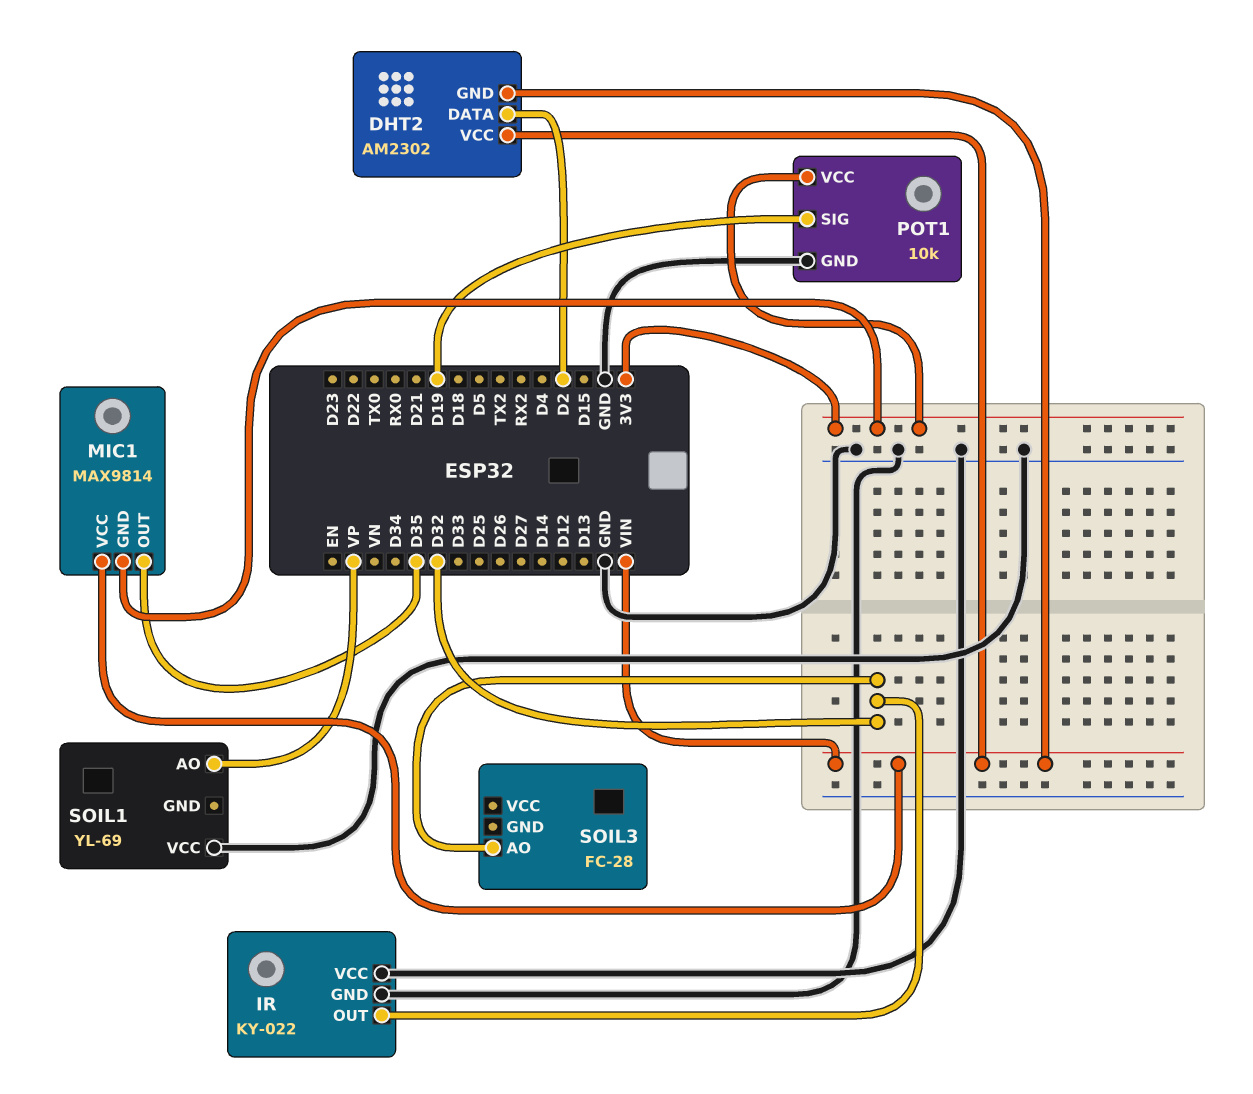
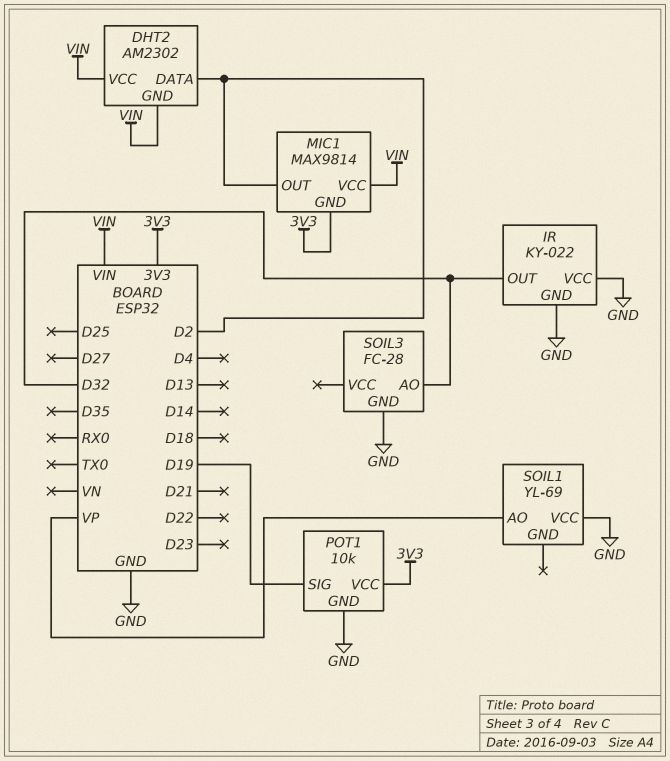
MIC1 pin OUT: D35 -> D2
SOIL3 pin GND: none -> GND

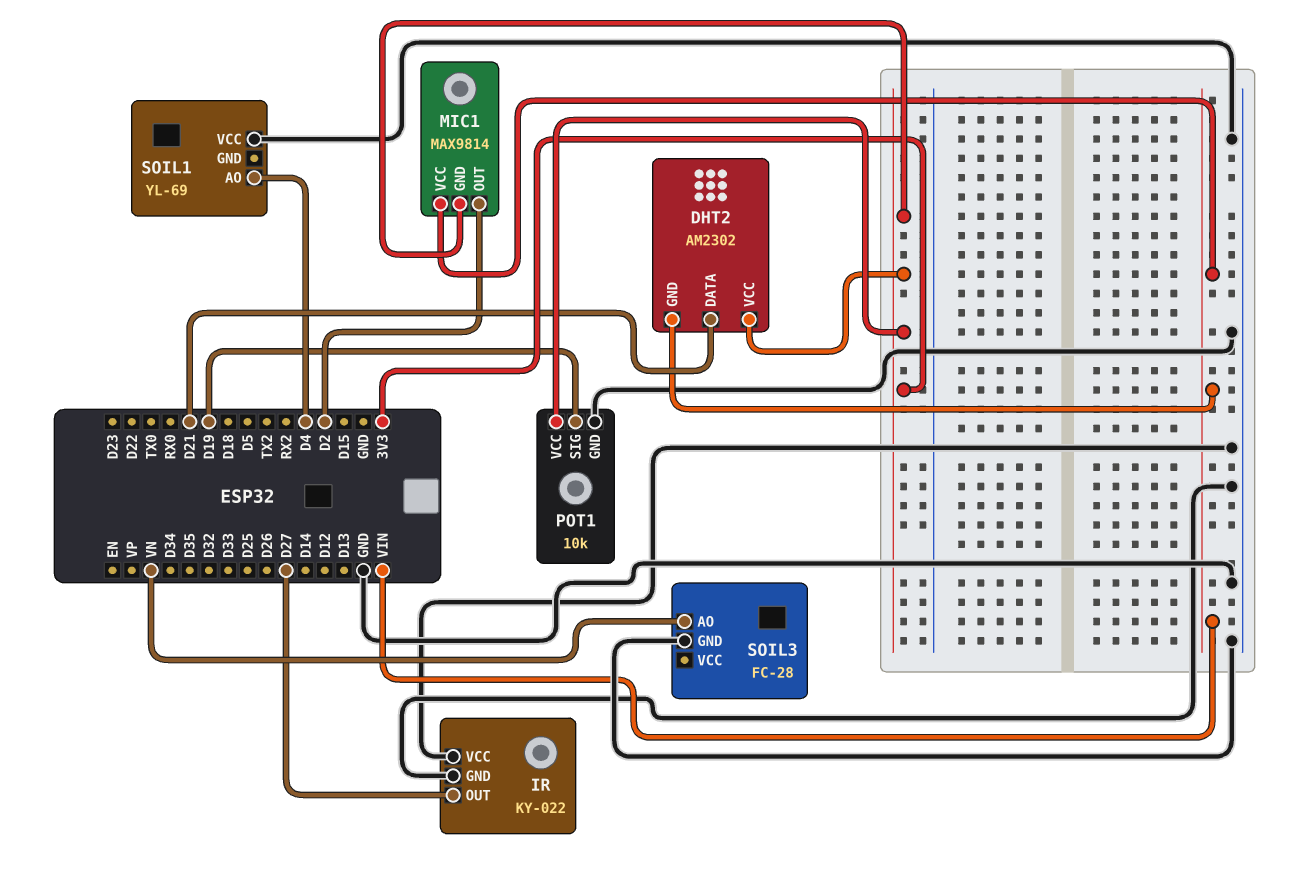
DHT2 pin DATA: D2 -> D21
DHT2 pin VCC: VIN -> 3V3
IR pin OUT: D32 -> D27
SOIL1 pin AO: VP -> D4
SOIL3 pin AO: D32 -> VN

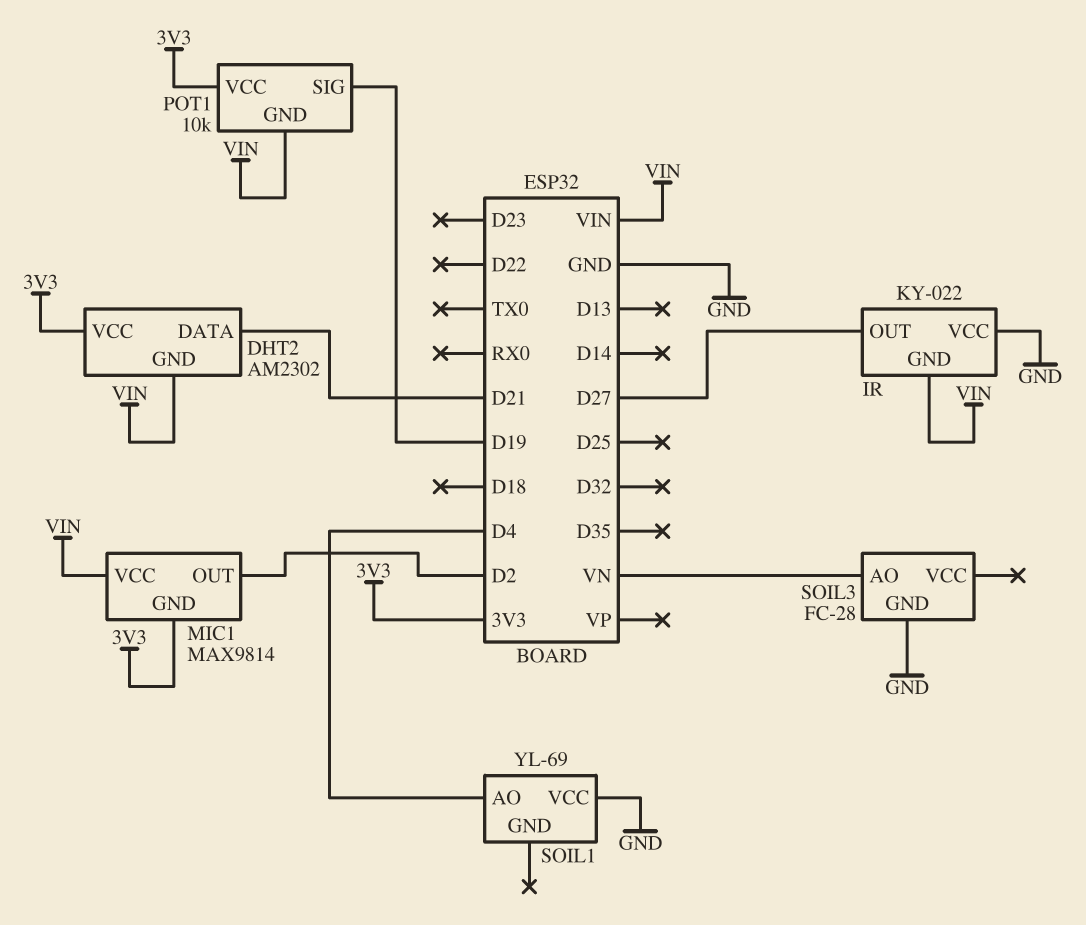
IR pin GND: GND -> VIN
POT1 pin GND: GND -> VIN

